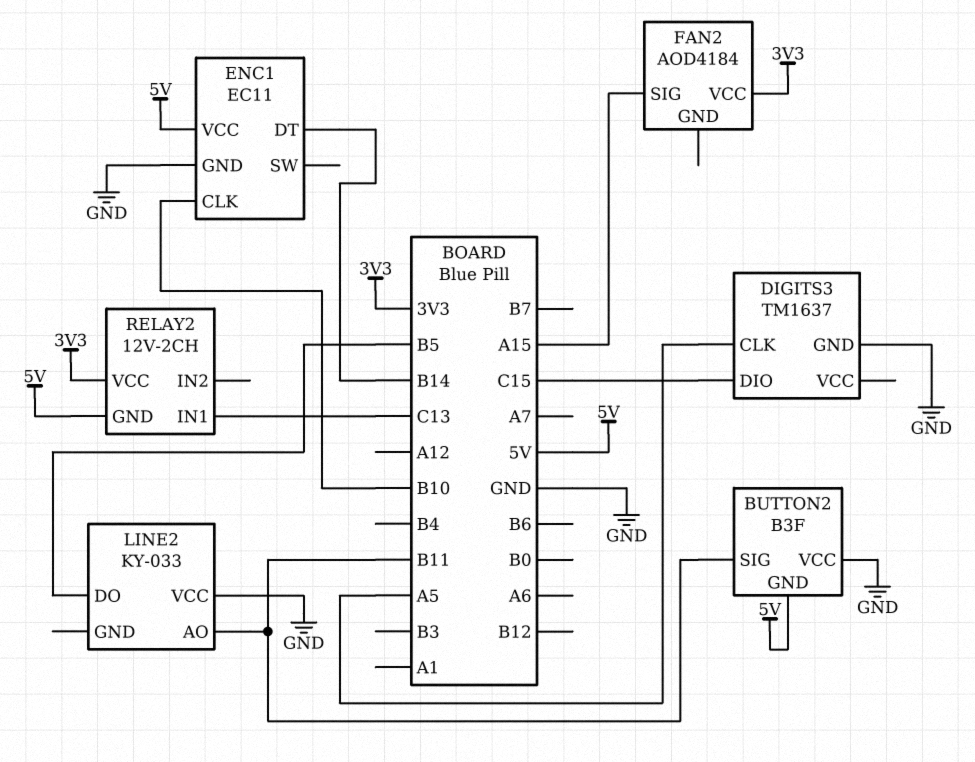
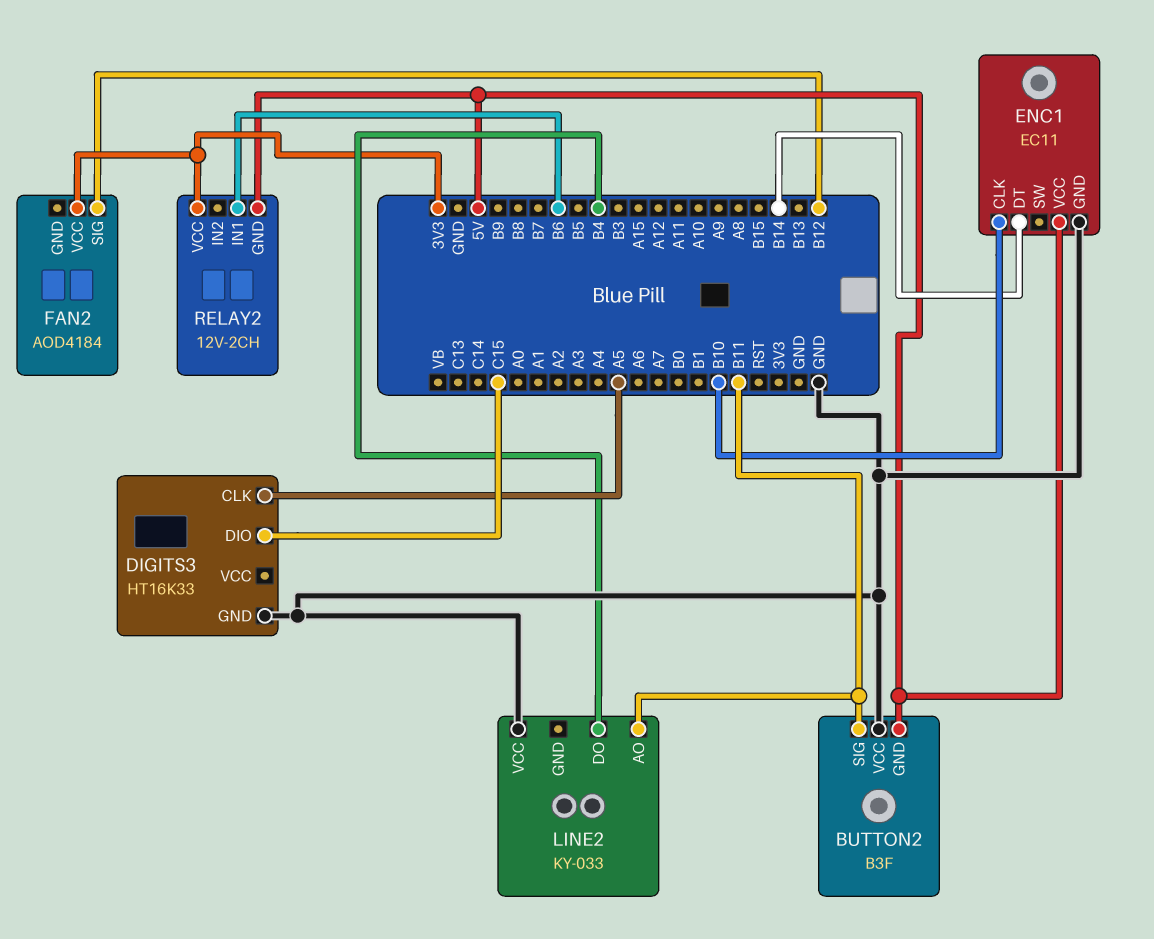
DIGITS3: TM1637 -> HT16K33
FAN2 pin SIG: A15 -> B12
LINE2 pin DO: B5 -> B4
RELAY2 pin IN1: C13 -> B6

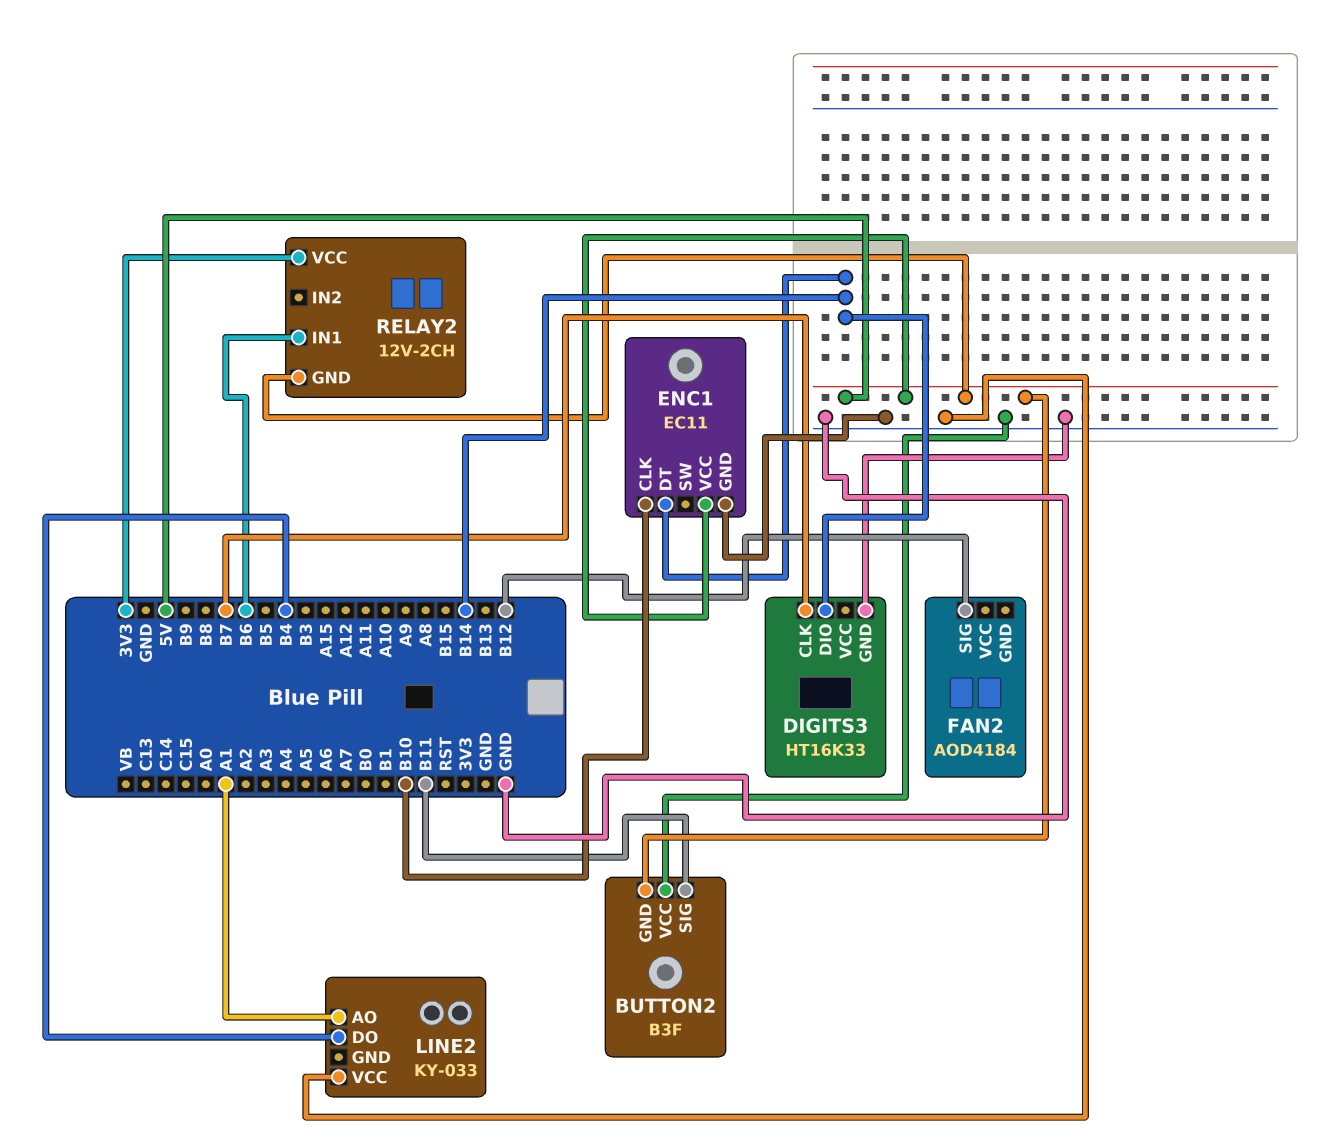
DIGITS3 pin CLK: A5 -> B7
DIGITS3 pin DIO: C15 -> B14
FAN2 pin VCC: 3V3 -> none
LINE2 pin AO: B11 -> A1

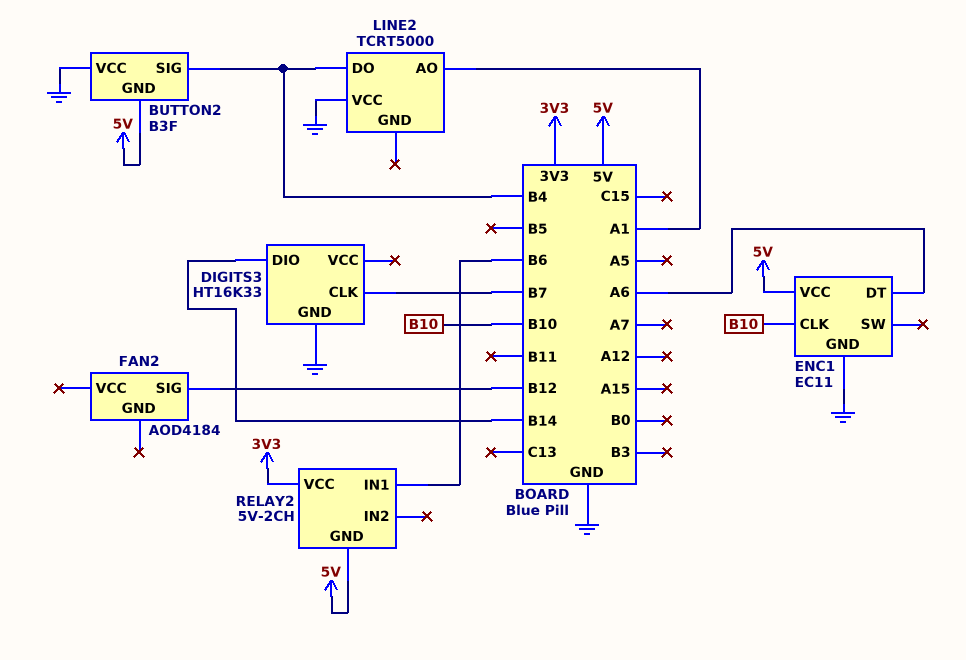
BUTTON2 pin SIG: B11 -> B4
ENC1 pin DT: B14 -> A6
LINE2: KY-033 -> TCRT5000
RELAY2: 12V-2CH -> 5V-2CH

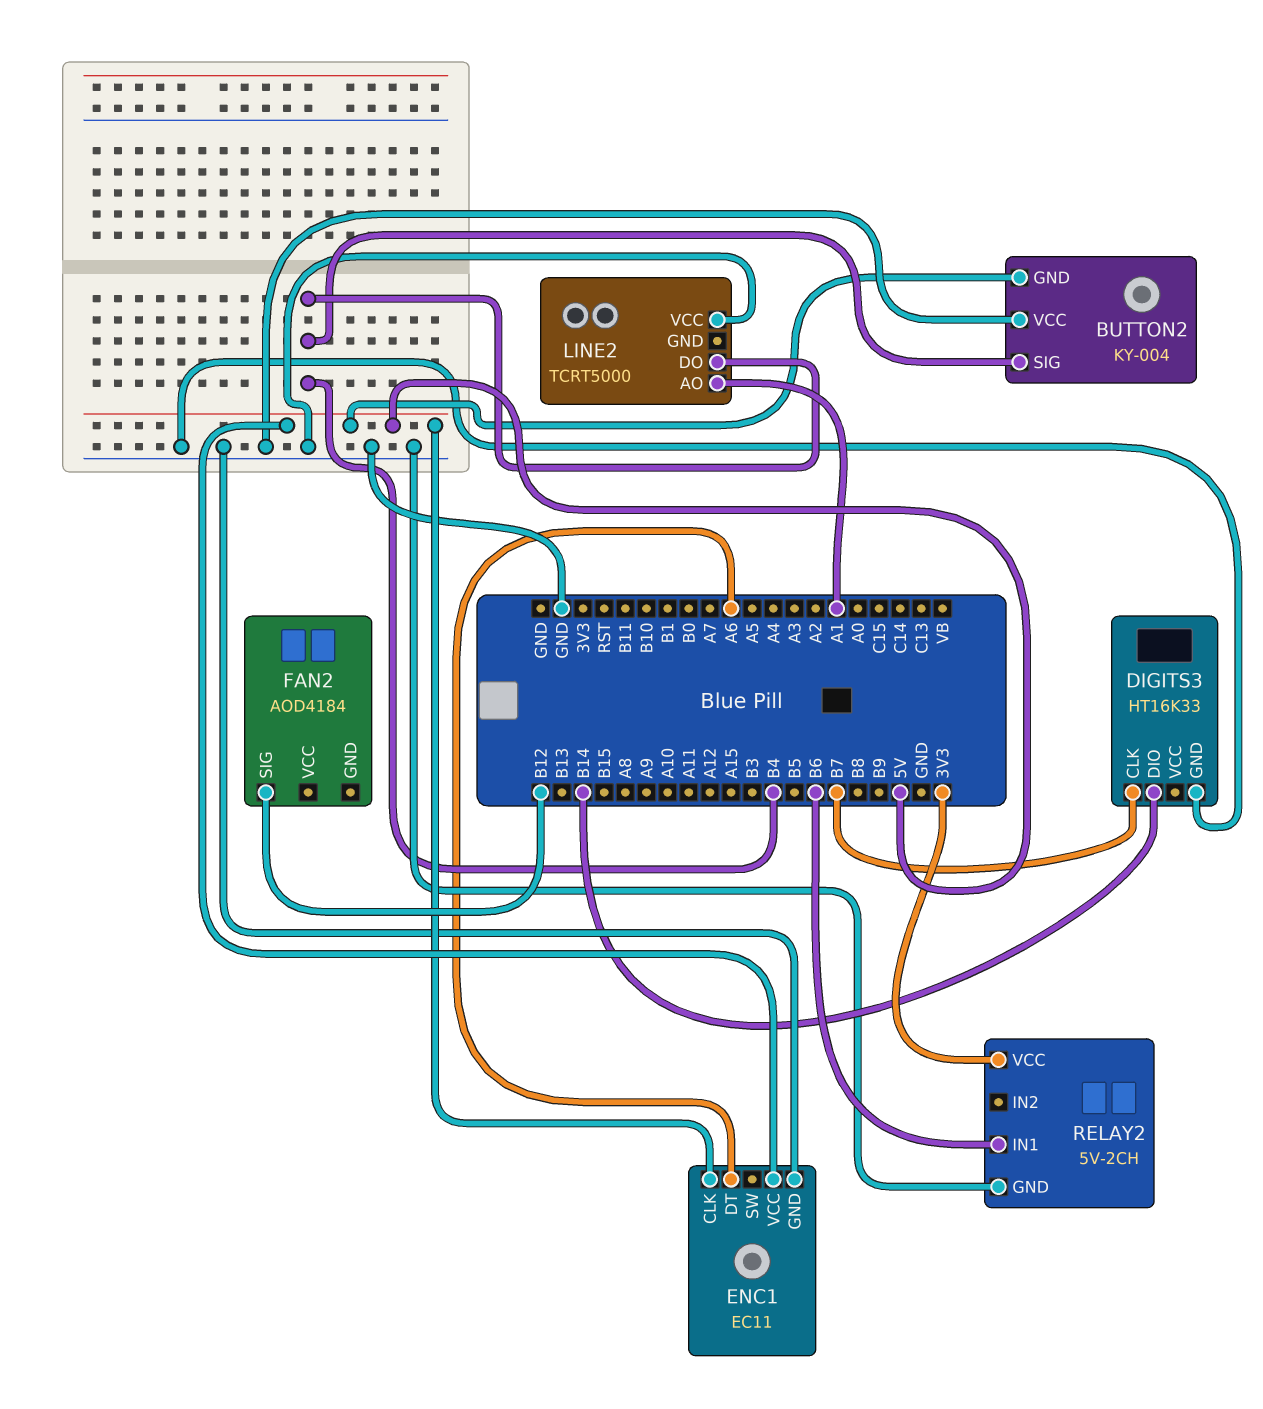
BUTTON2: B3F -> KY-004
ENC1 pin CLK: B10 -> 5V
RELAY2 pin GND: 5V -> GND

